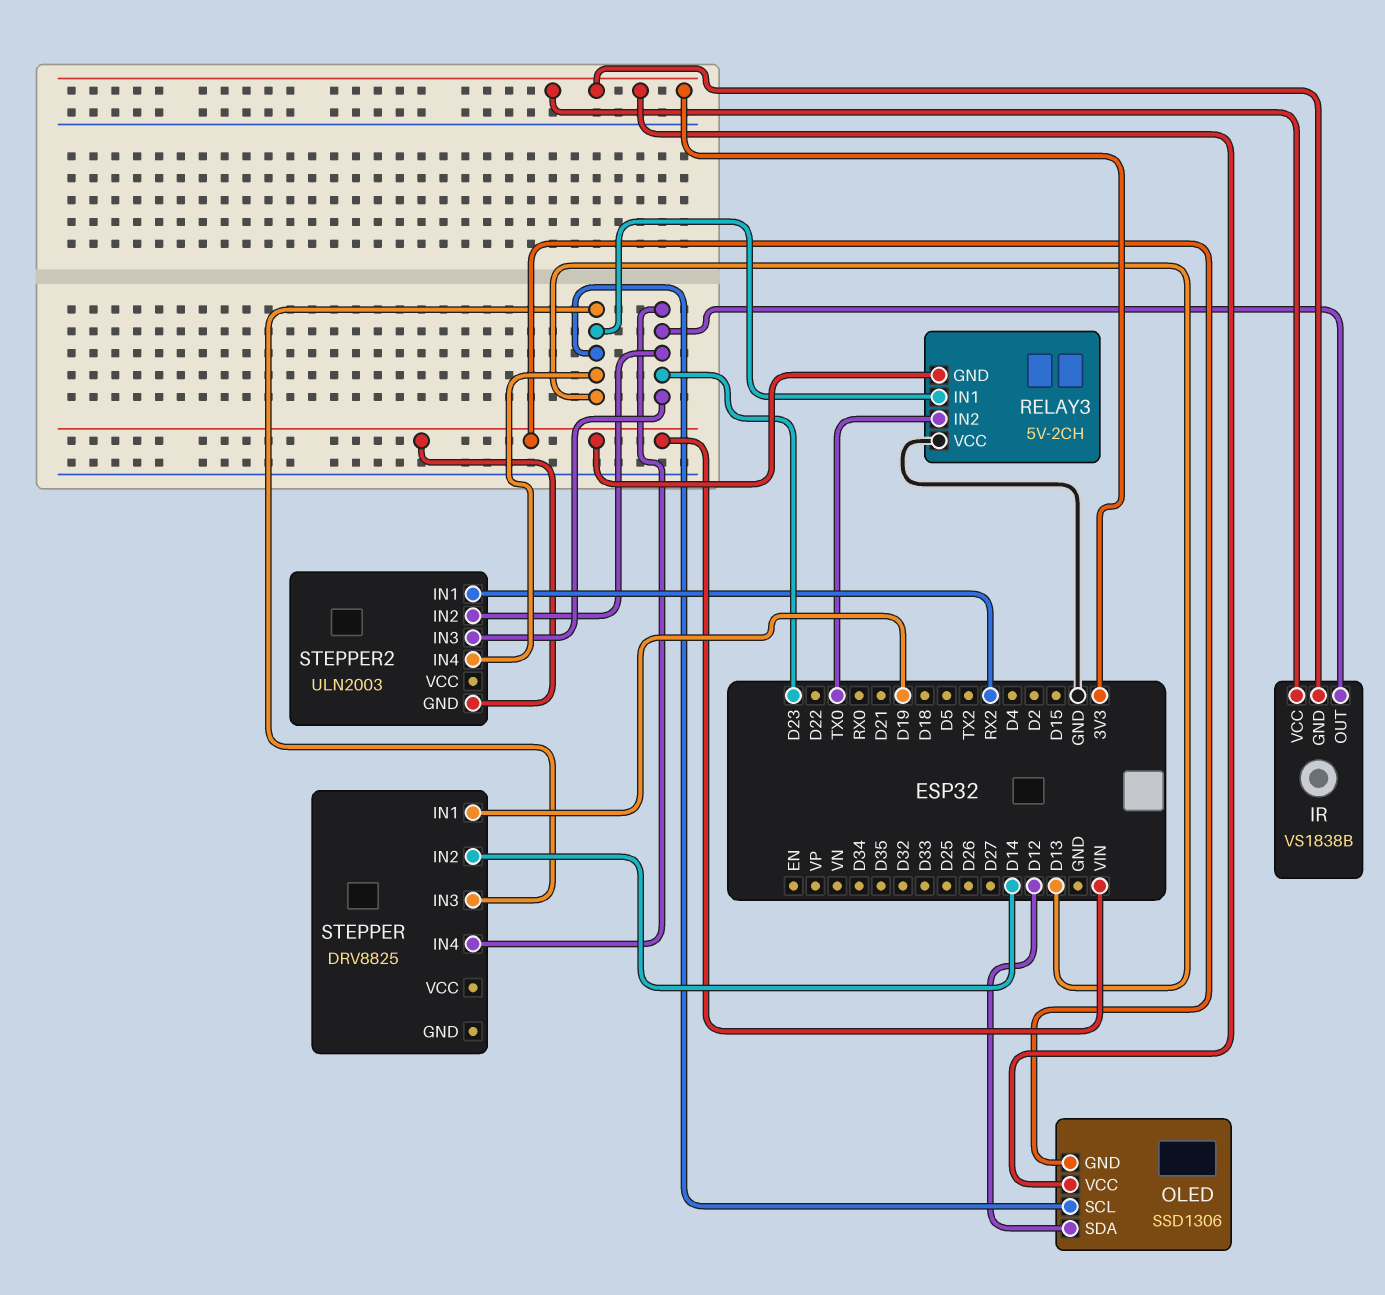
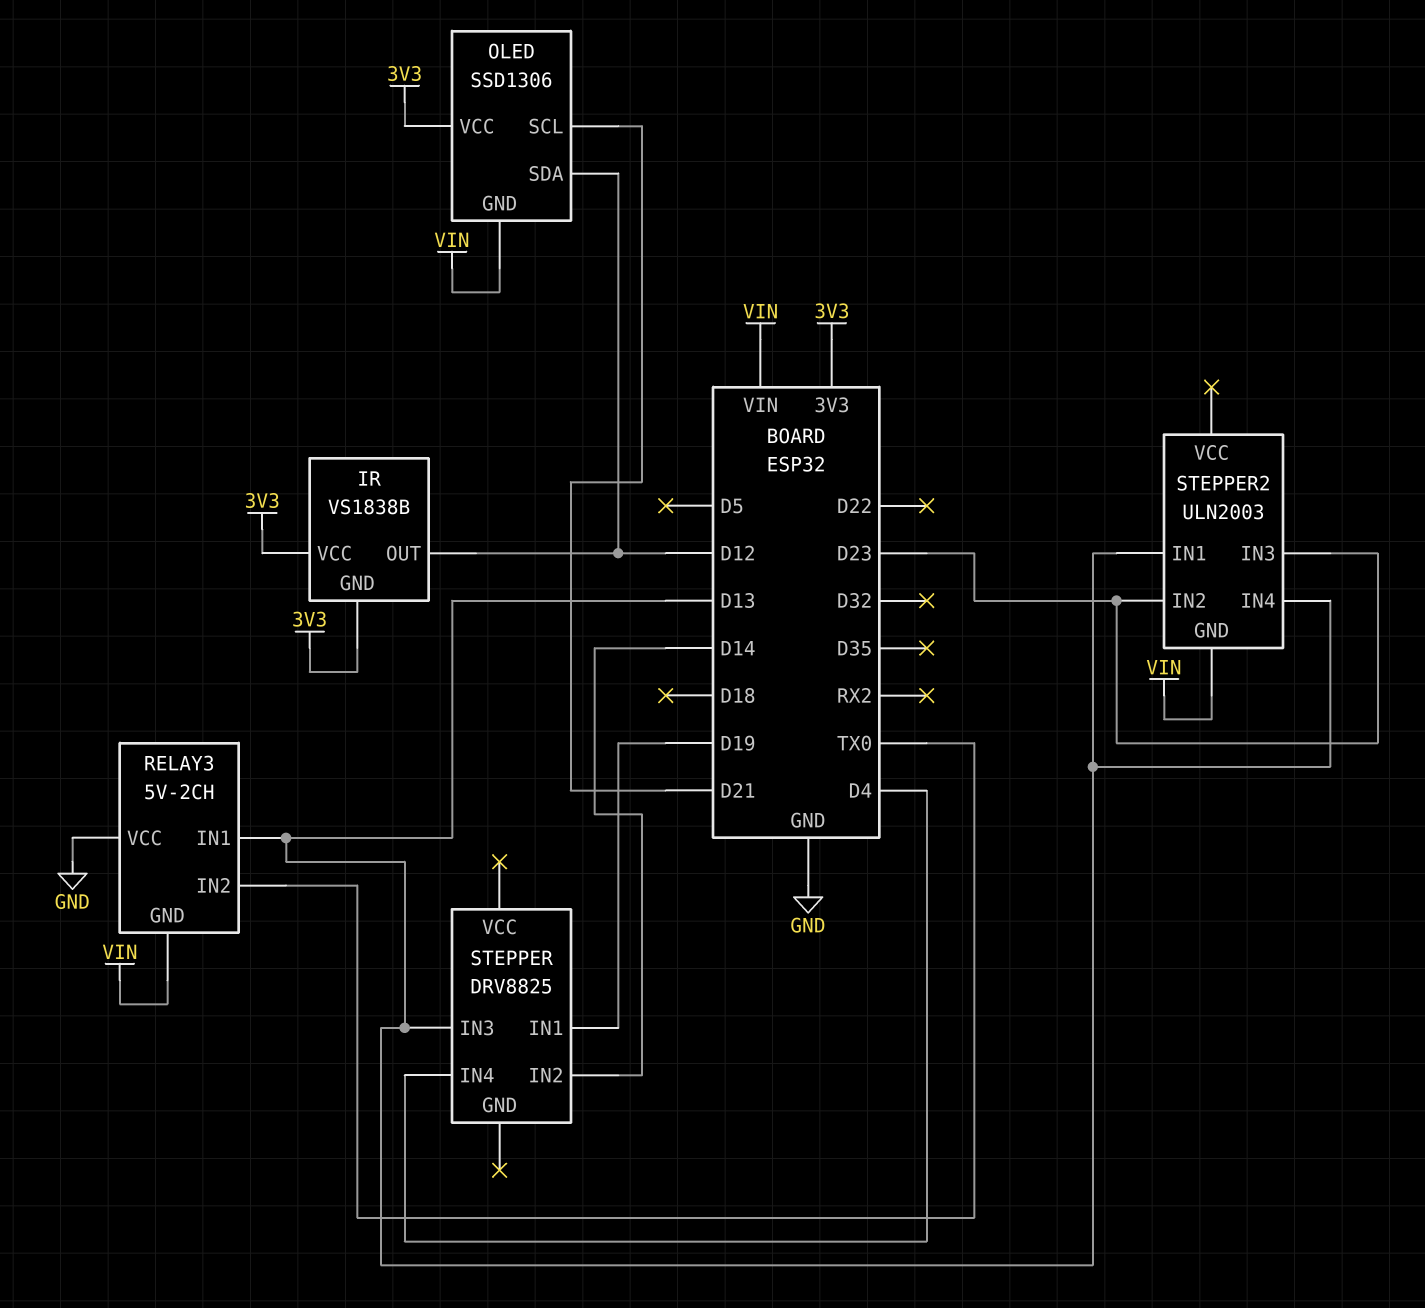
IR pin OUT: D23 -> D12
OLED pin SCL: D13 -> D21
STEPPER pin IN4: D23 -> D4
STEPPER2 pin IN1: RX2 -> D13

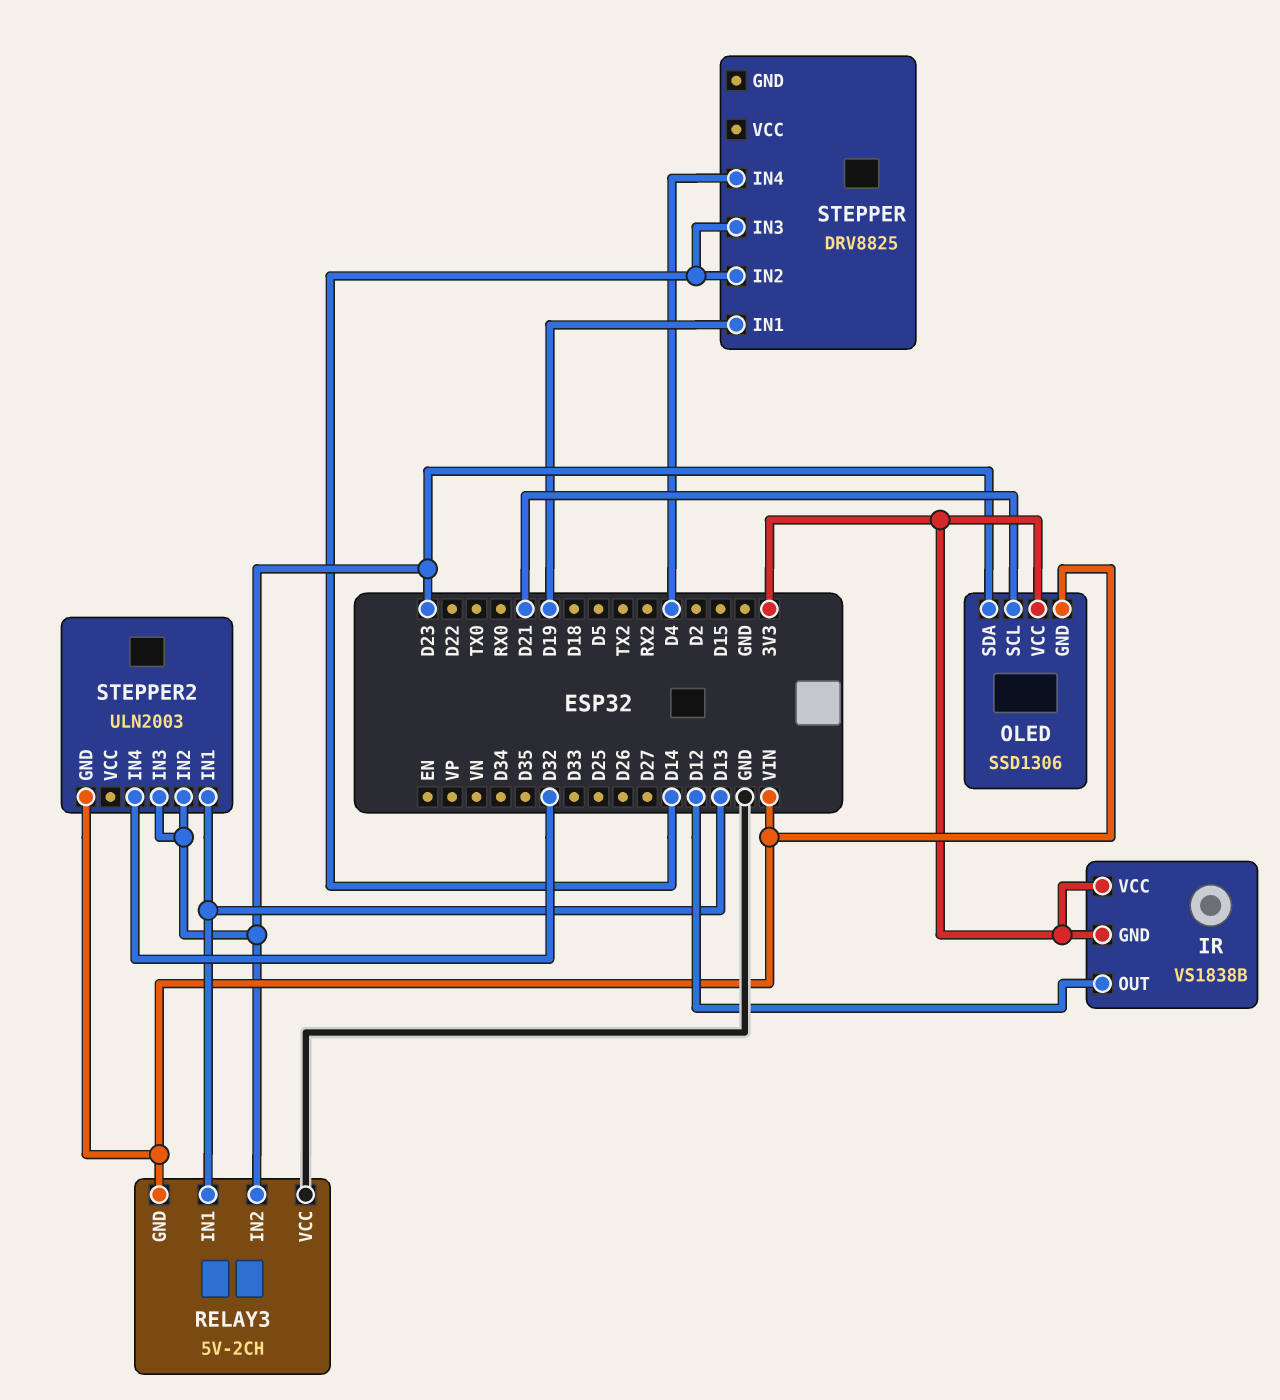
OLED pin SDA: D12 -> D23
RELAY3 pin IN2: TX0 -> D23
STEPPER pin IN3: D13 -> D14
STEPPER2 pin IN4: D13 -> D32

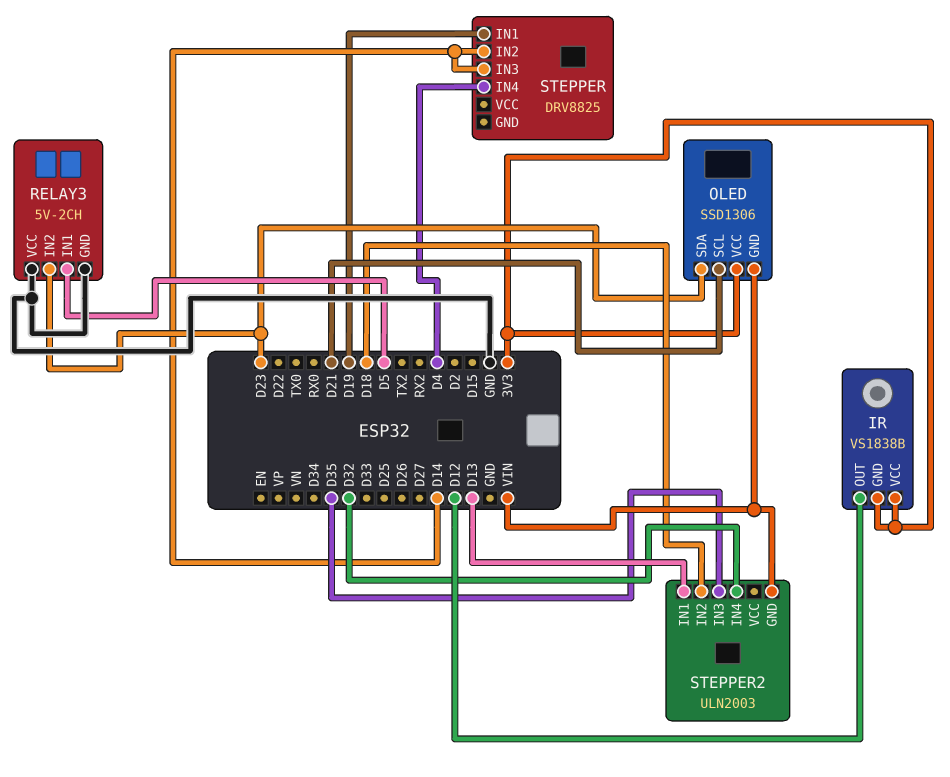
RELAY3 pin GND: VIN -> GND
RELAY3 pin IN1: D13 -> D5
STEPPER2 pin IN2: D23 -> D18
STEPPER2 pin IN3: D23 -> D35

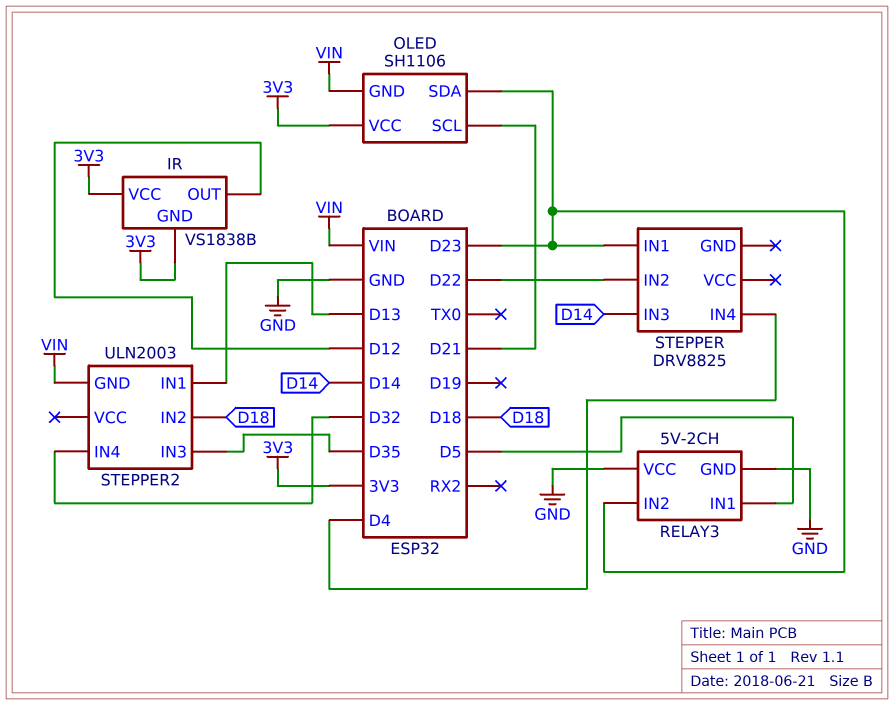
OLED: SSD1306 -> SH1106
STEPPER pin IN1: D19 -> D23
STEPPER pin IN2: D14 -> D22

